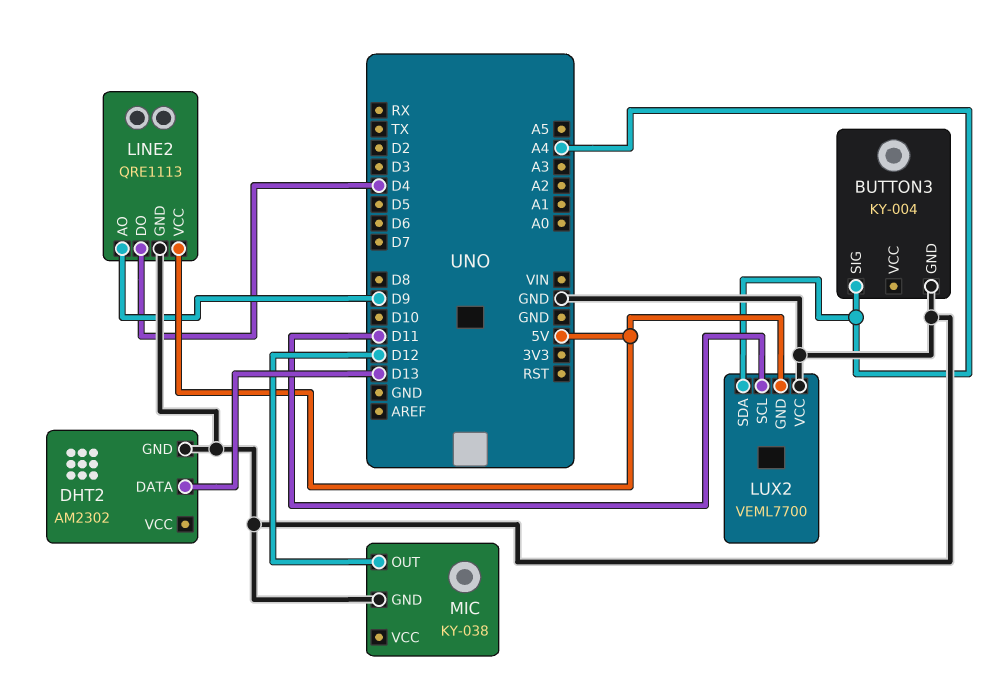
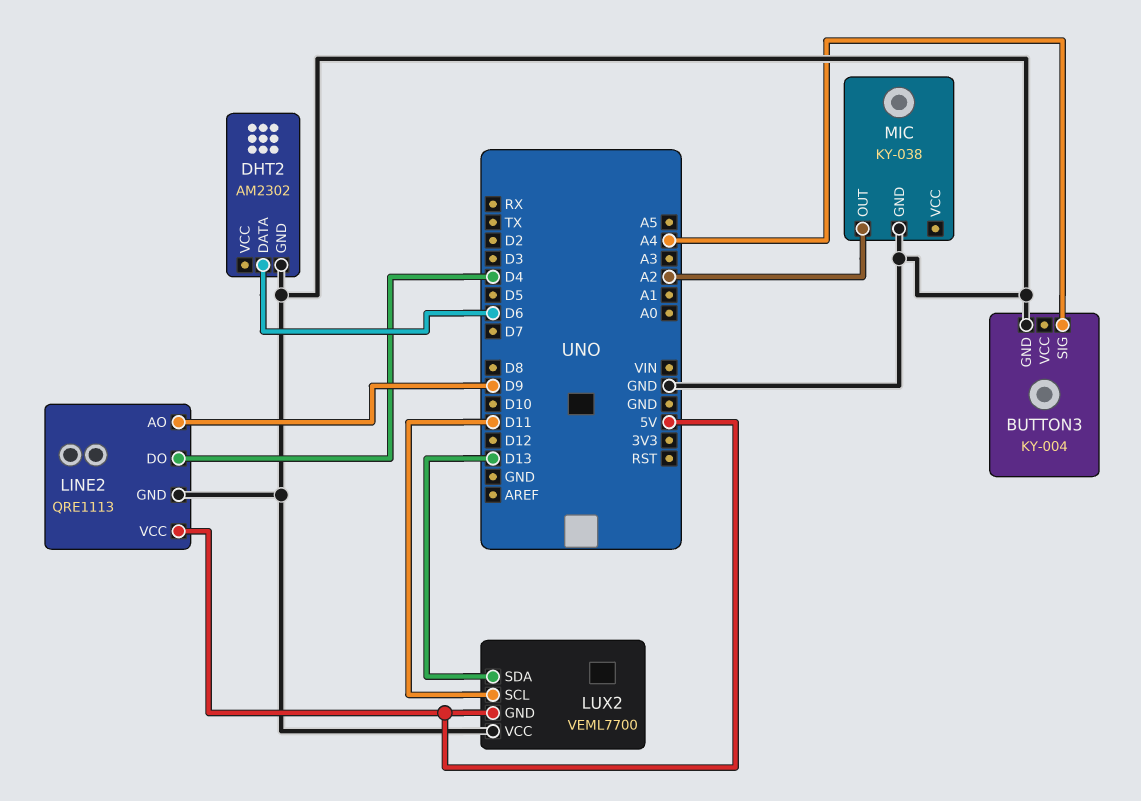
DHT2 pin DATA: D13 -> D6
LUX2 pin SDA: A4 -> D13
MIC pin OUT: D12 -> A2

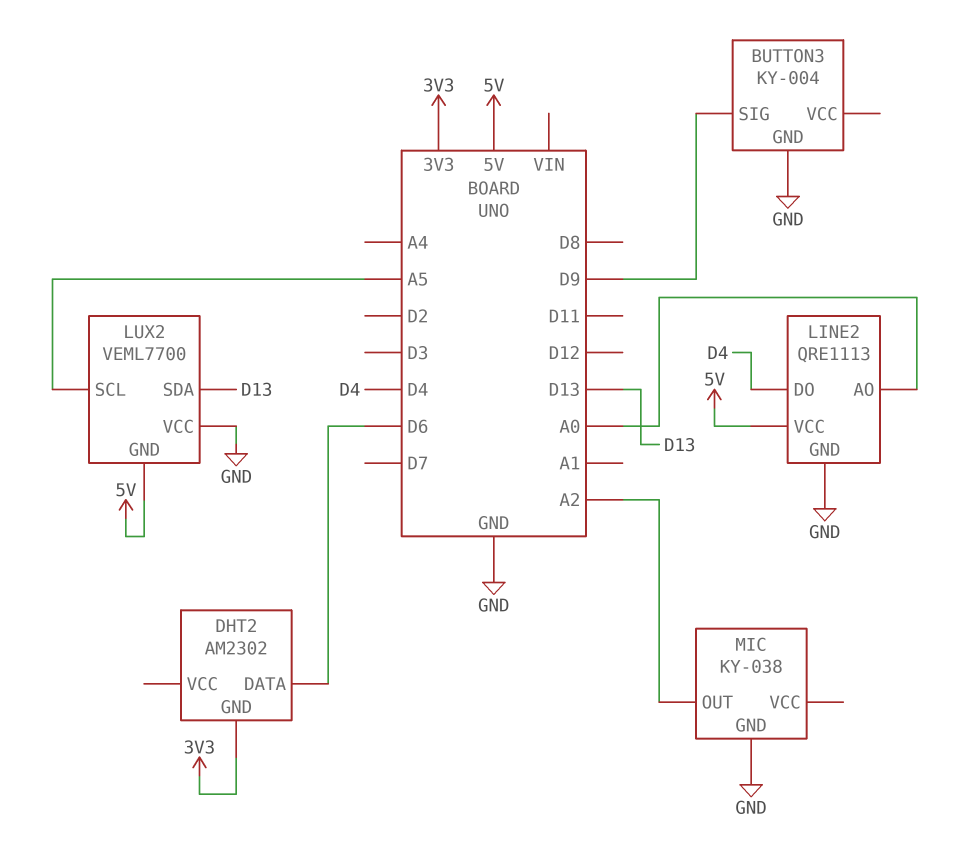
BUTTON3 pin SIG: A4 -> D9
DHT2 pin GND: GND -> 3V3
LINE2 pin AO: D9 -> A0
LUX2 pin SCL: D11 -> A5

